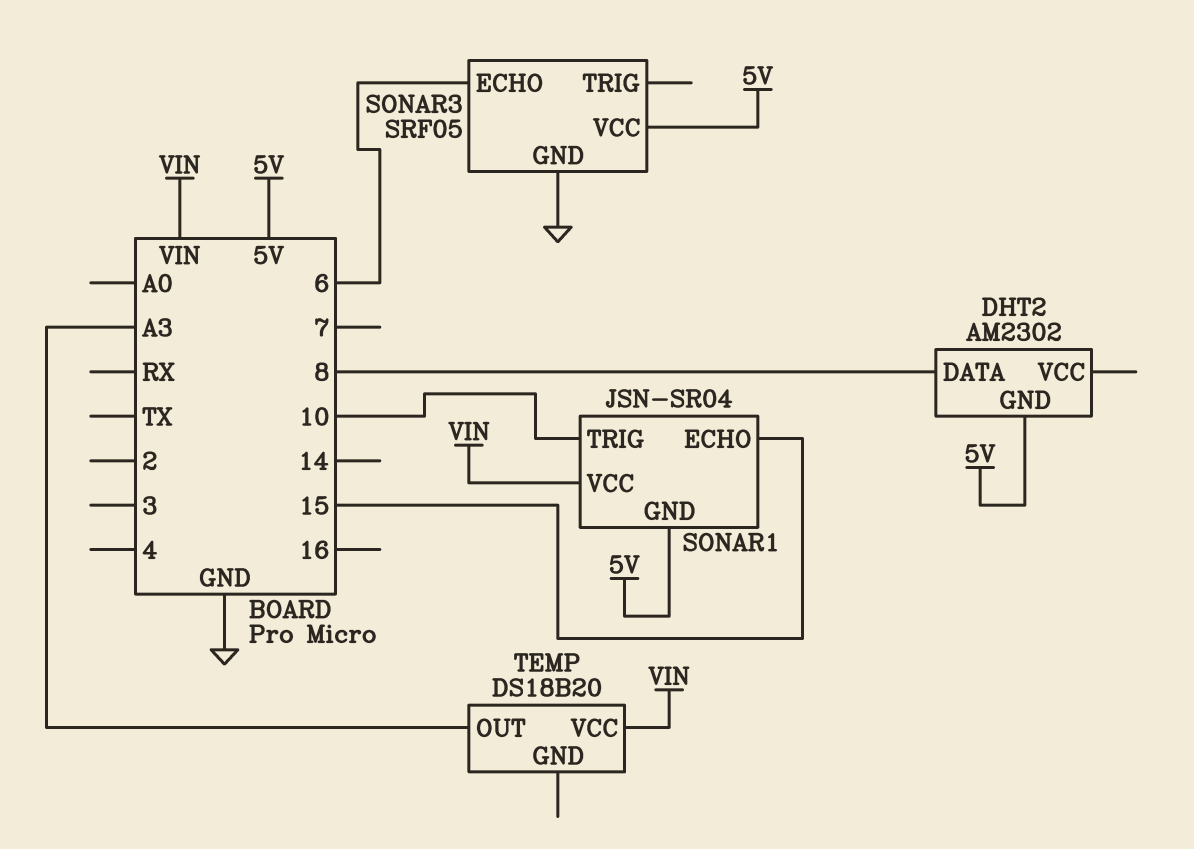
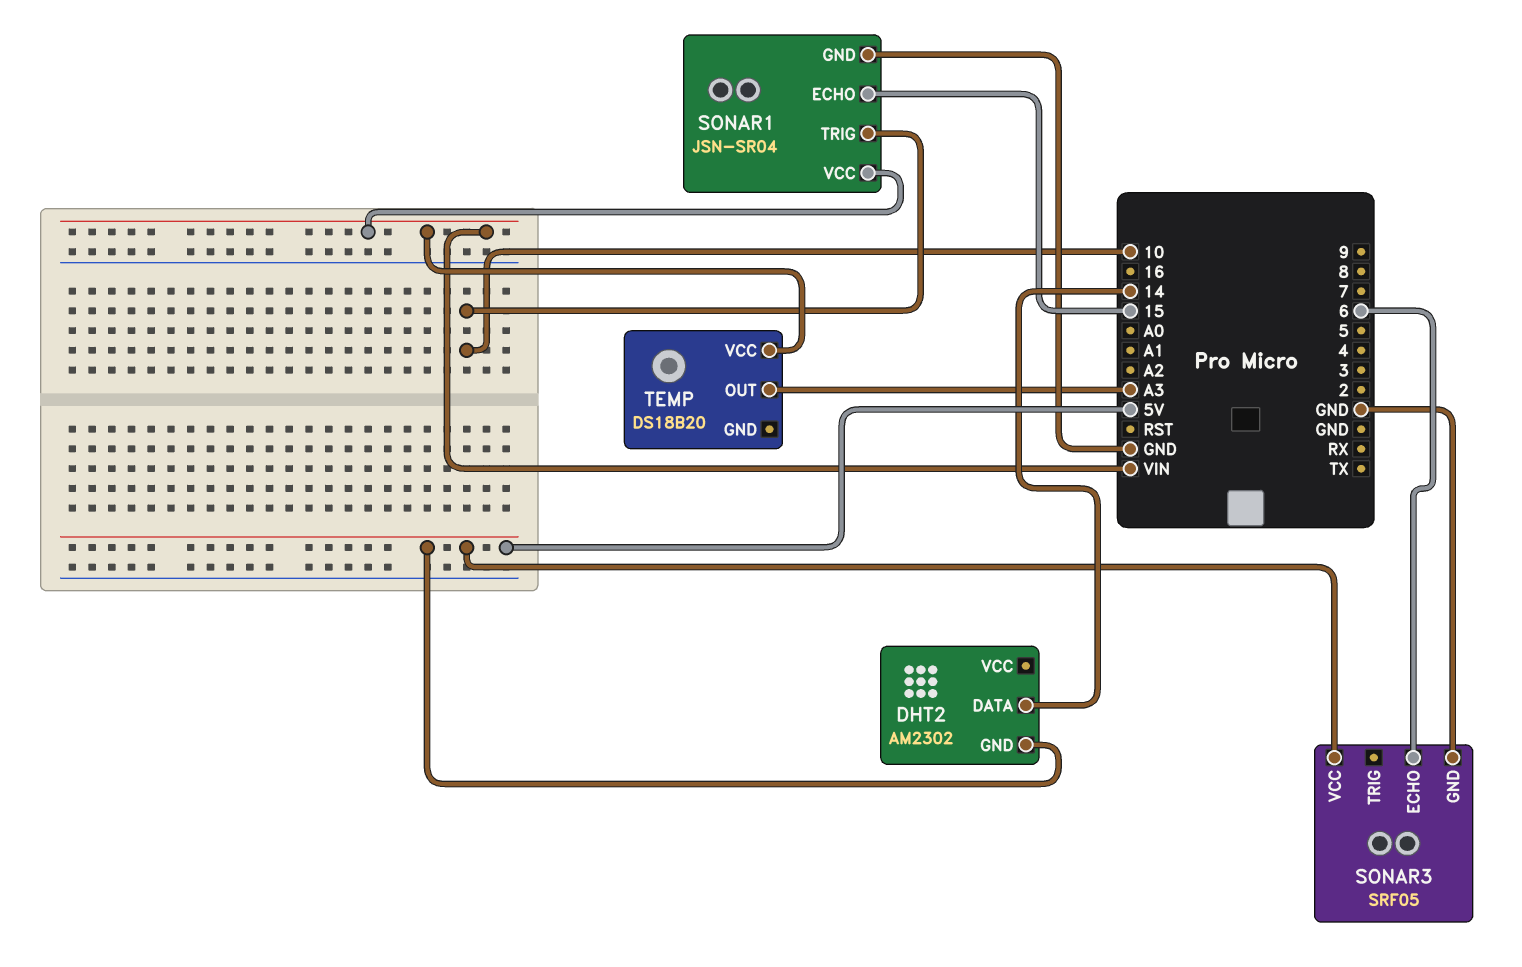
DHT2 pin DATA: 8 -> 14
SONAR1 pin GND: 5V -> GND

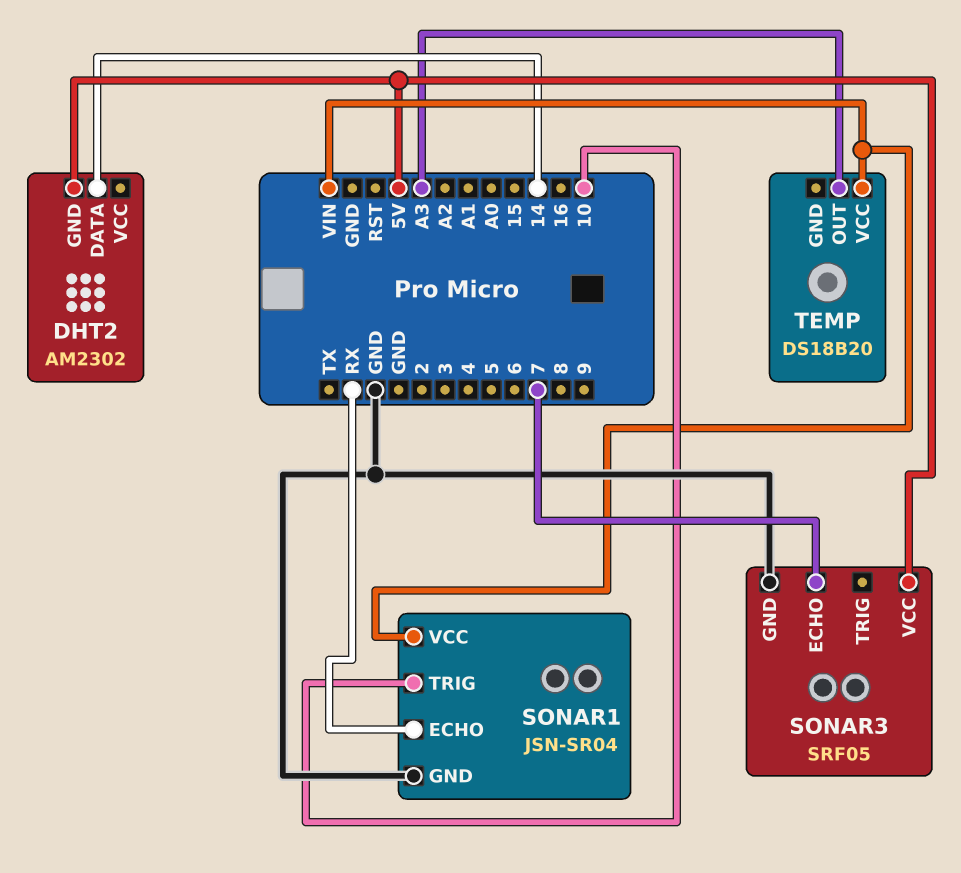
SONAR1 pin ECHO: 15 -> RX
SONAR3 pin ECHO: 6 -> 7

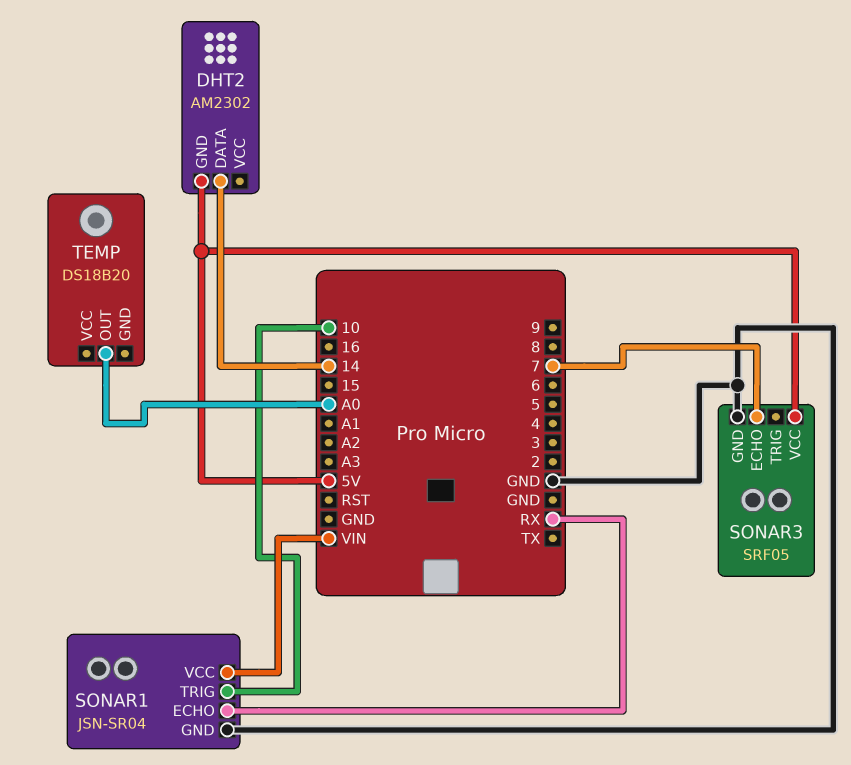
TEMP pin OUT: A3 -> A0
TEMP pin VCC: VIN -> none

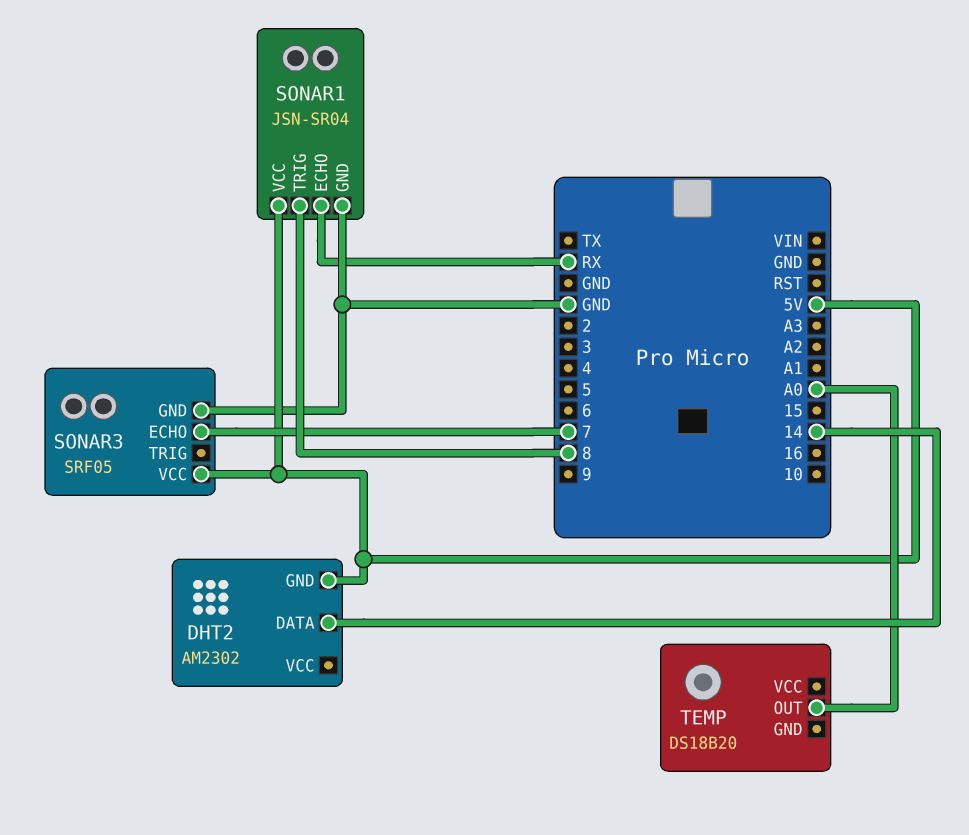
SONAR1 pin TRIG: 10 -> 8
SONAR1 pin VCC: VIN -> 5V

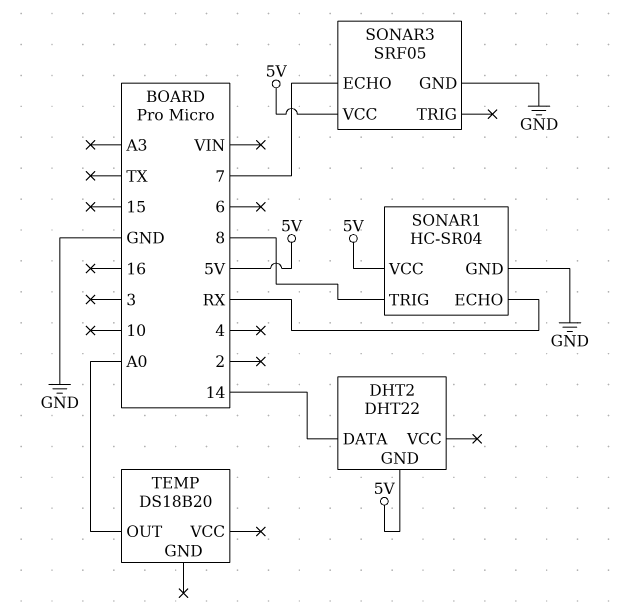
DHT2: AM2302 -> DHT22
SONAR1: JSN-SR04 -> HC-SR04

